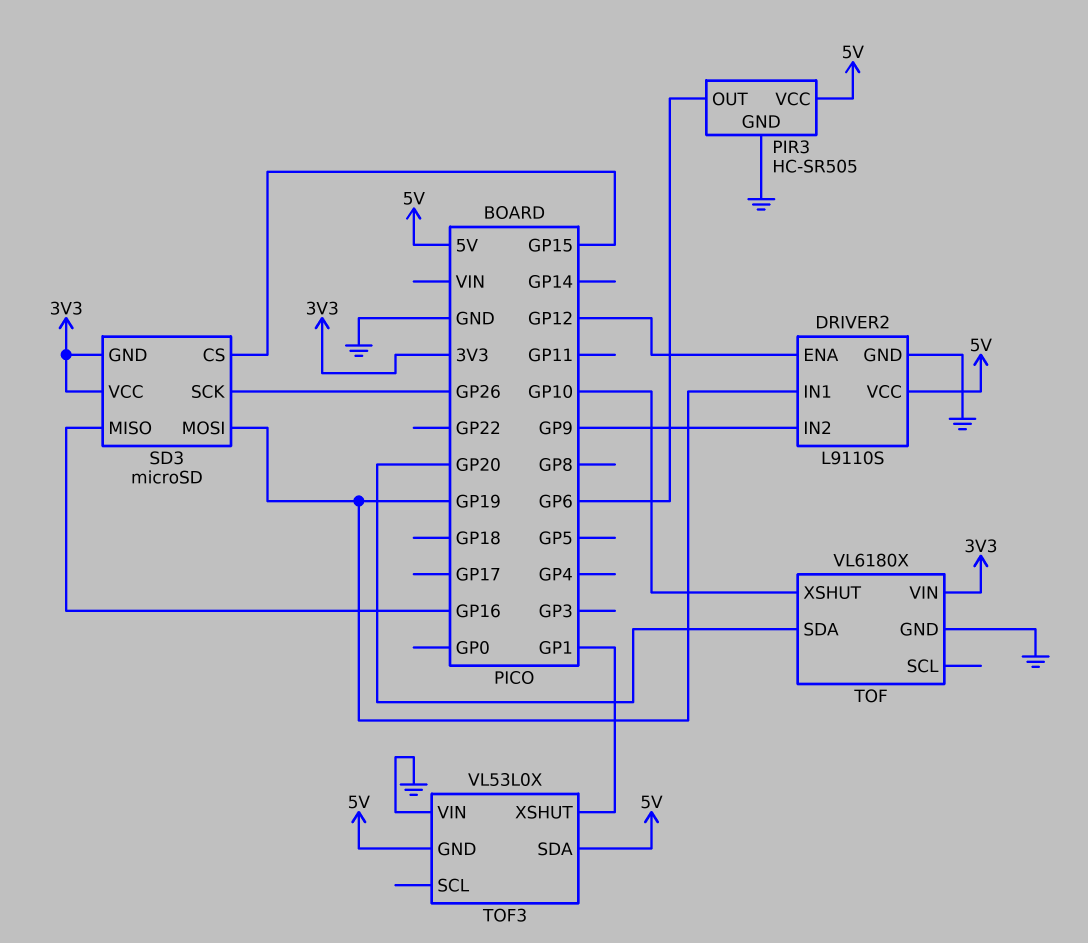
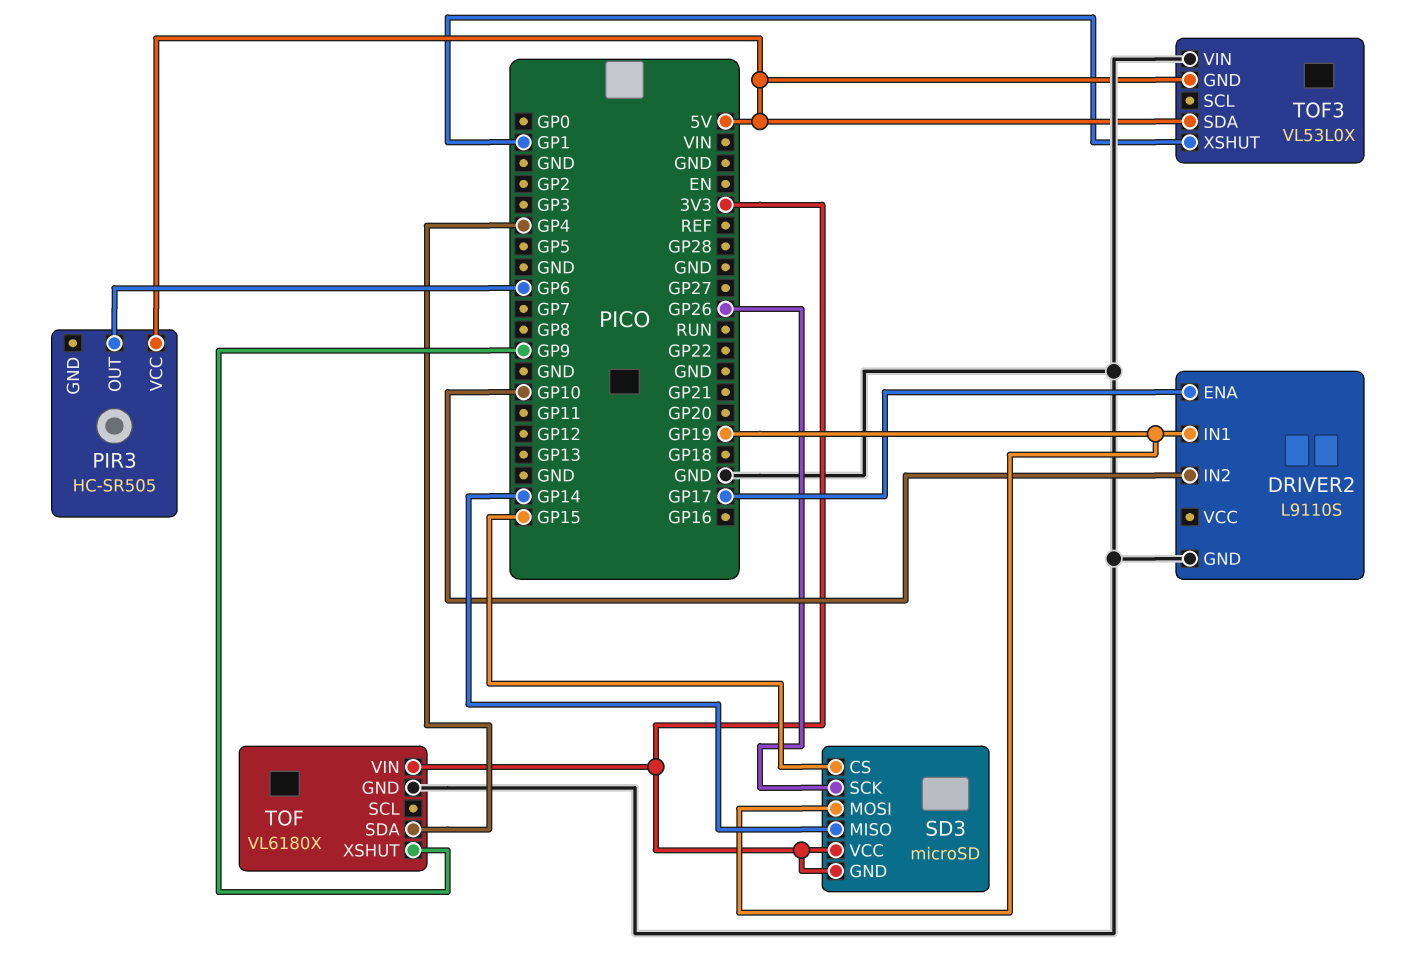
DRIVER2 pin ENA: GP12 -> GP17
DRIVER2 pin IN2: GP9 -> GP10
DRIVER2 pin VCC: 5V -> none
PIR3 pin GND: GND -> none
SD3 pin MISO: GP16 -> GP14
TOF pin SDA: GP20 -> GP4
TOF pin XSHUT: GP10 -> GP9

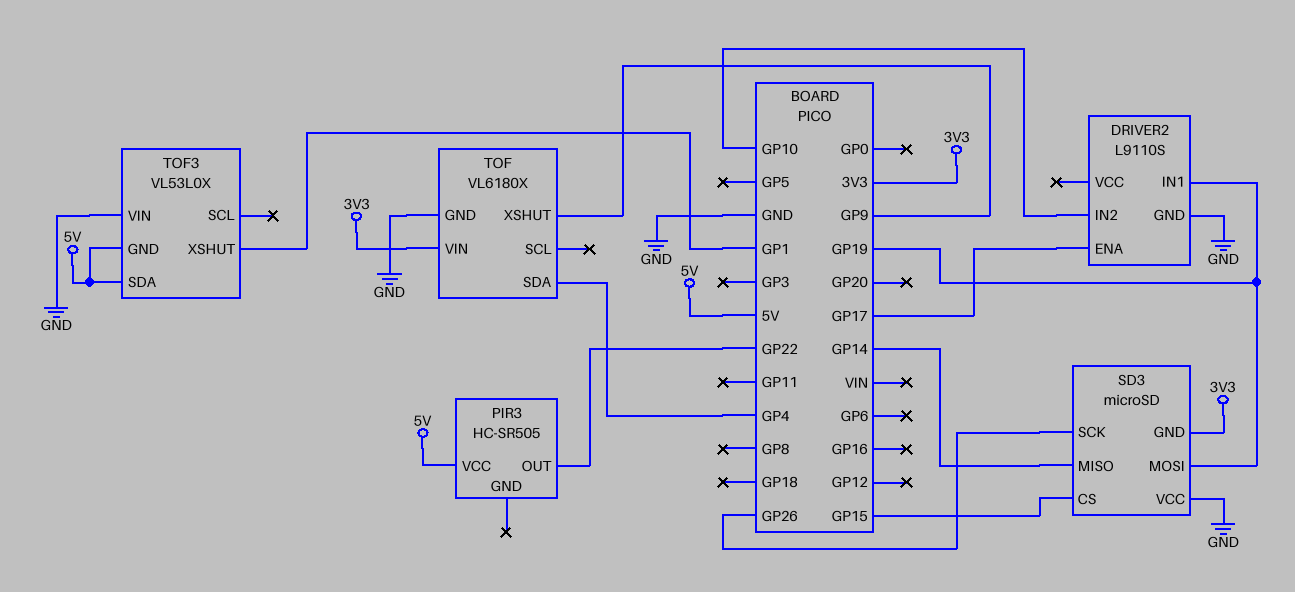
PIR3 pin OUT: GP6 -> GP22
SD3 pin VCC: 3V3 -> GND

